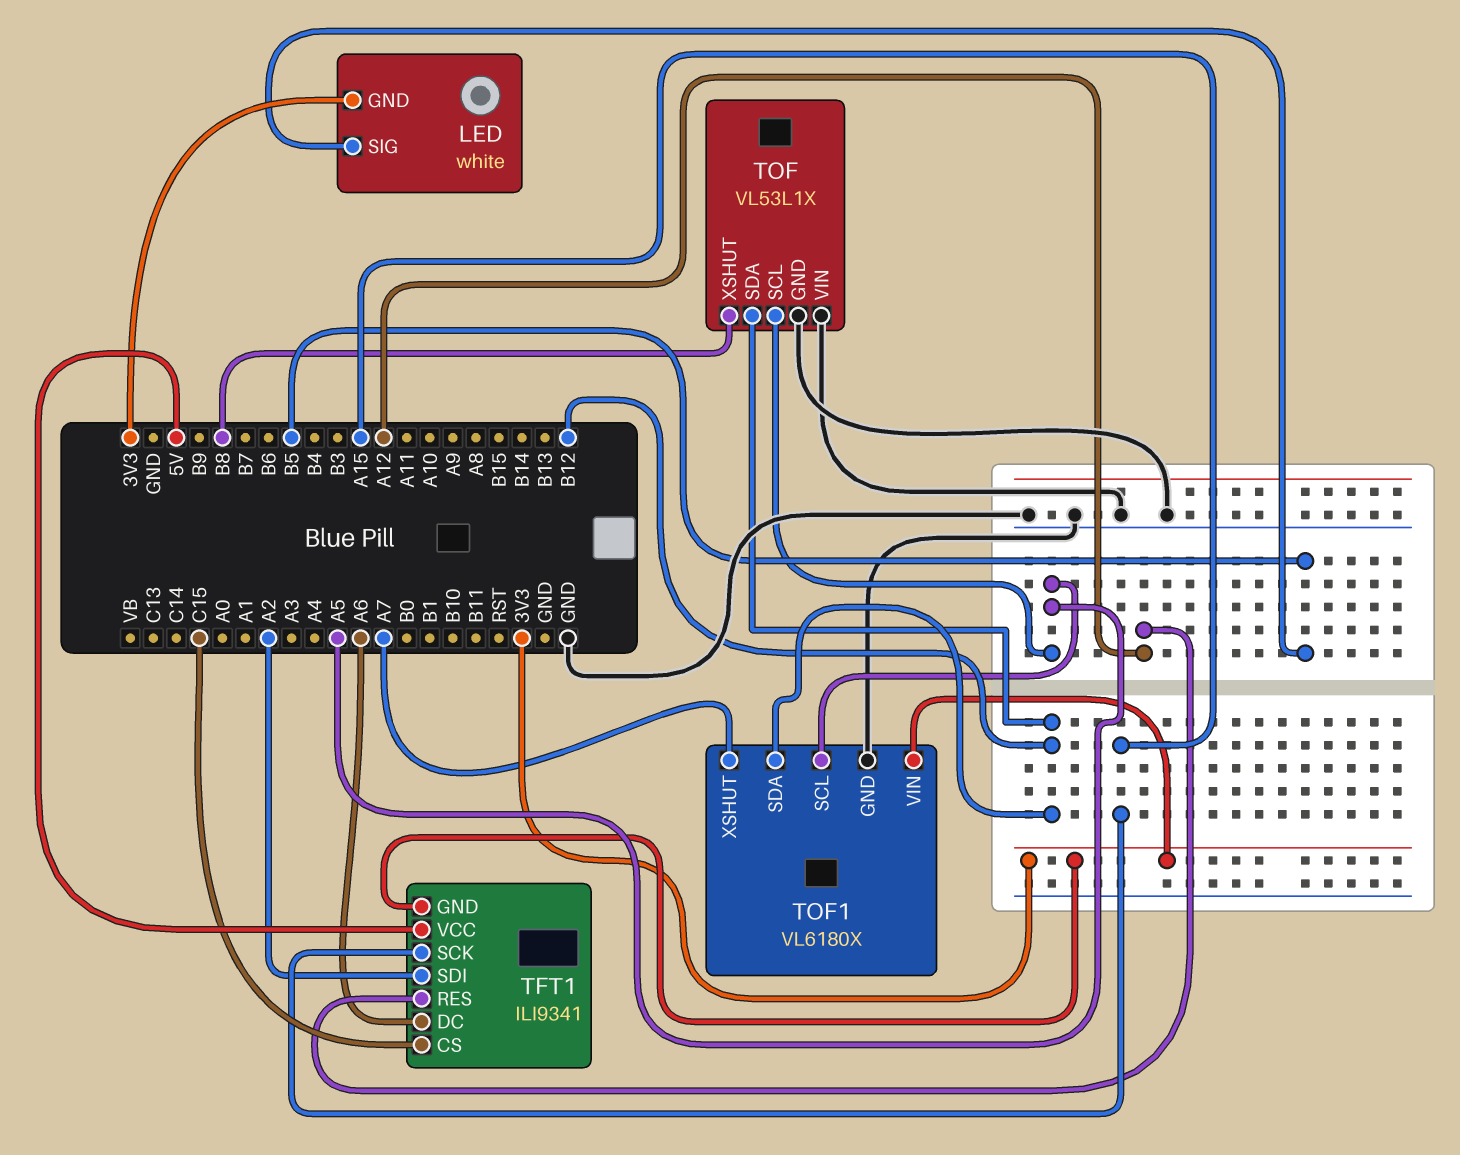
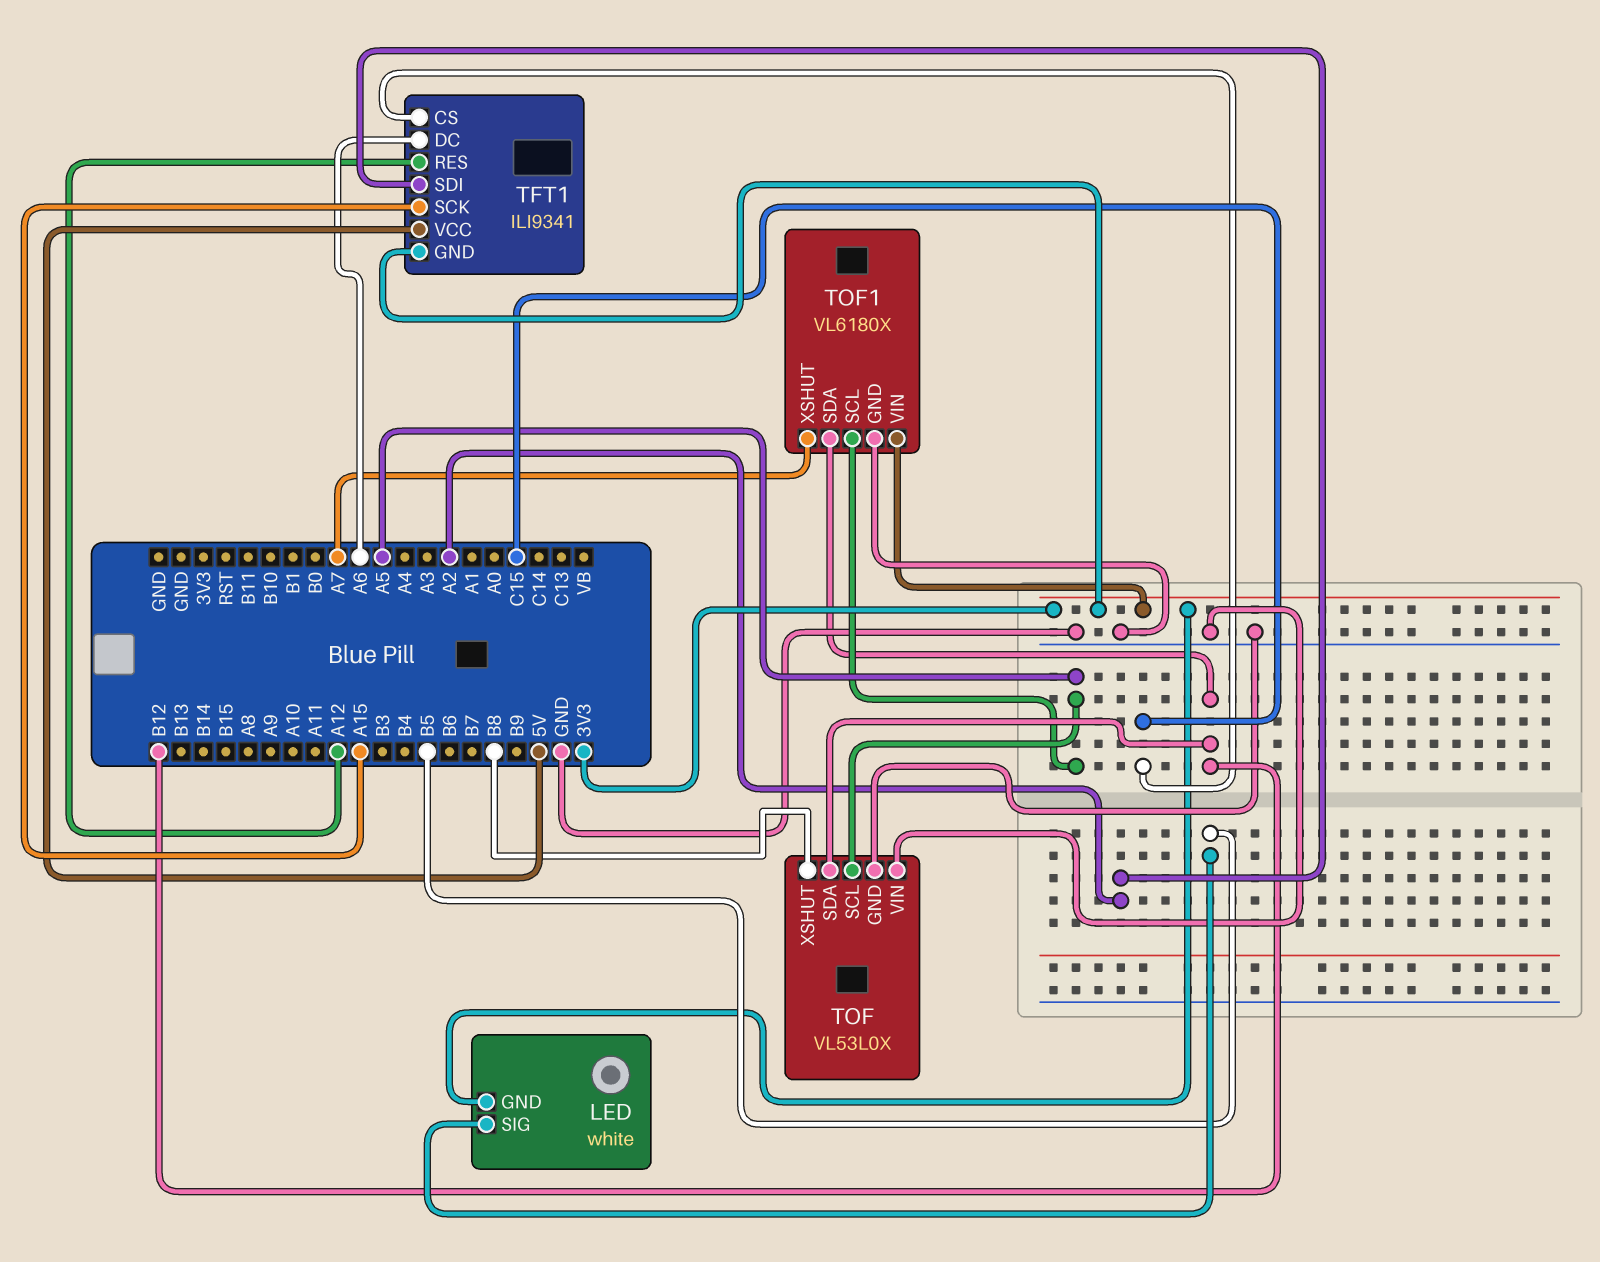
TOF: VL53L1X -> VL53L0X

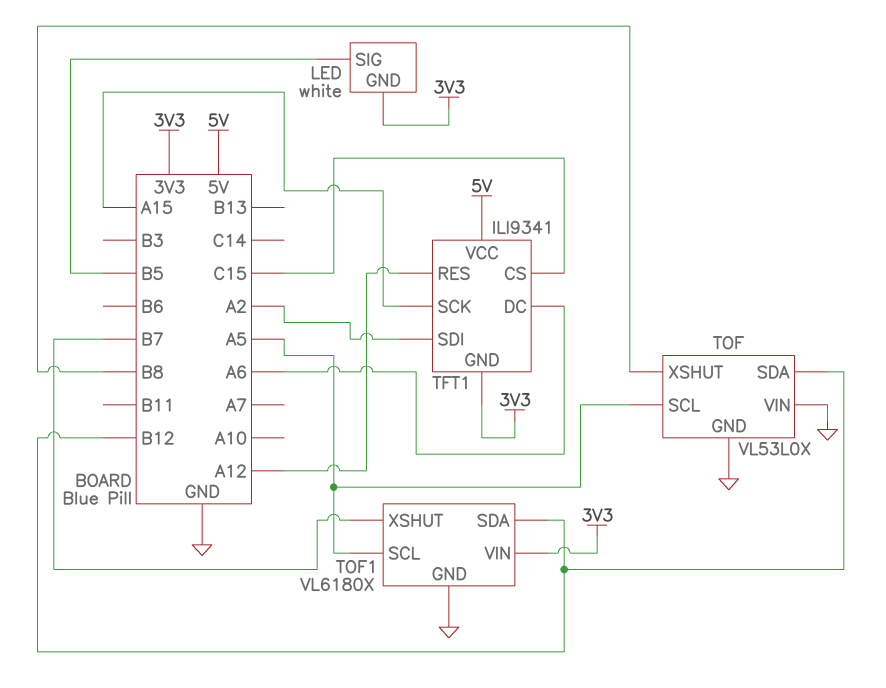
TOF1 pin XSHUT: A7 -> B7

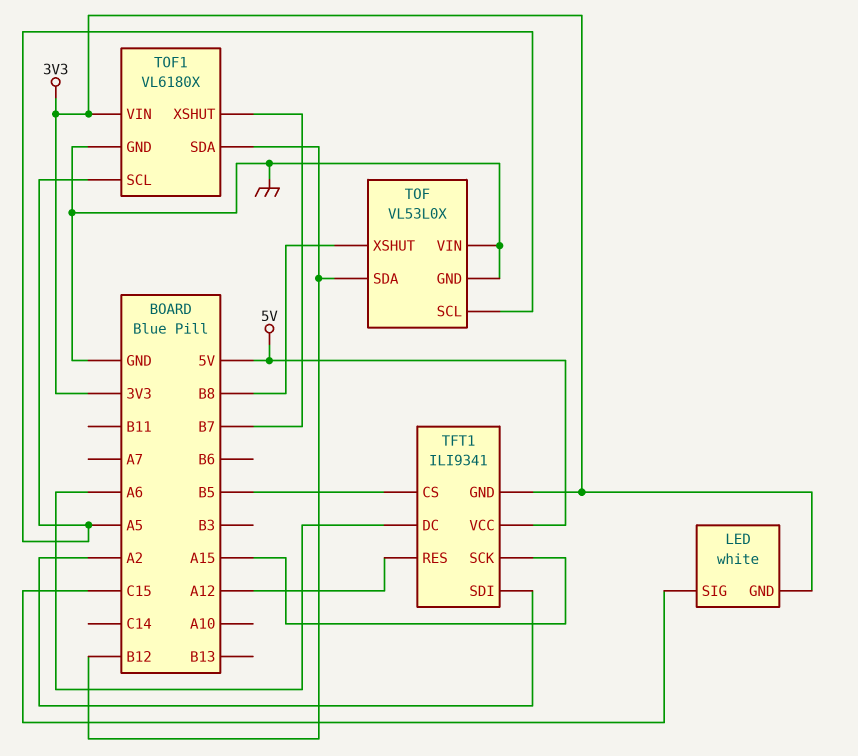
LED pin SIG: B5 -> C15
TFT1 pin CS: C15 -> B5

